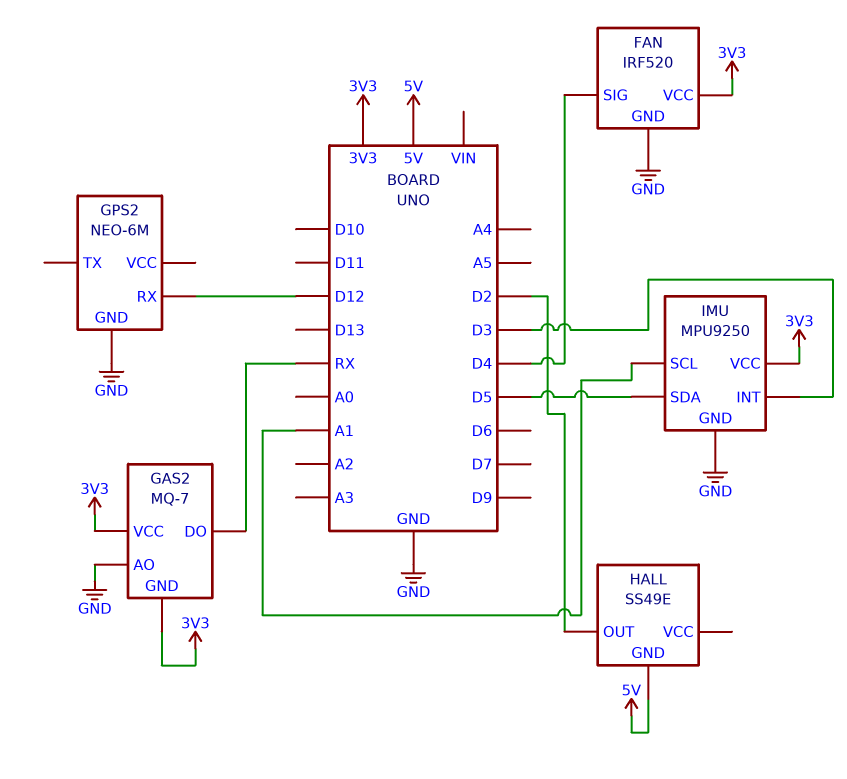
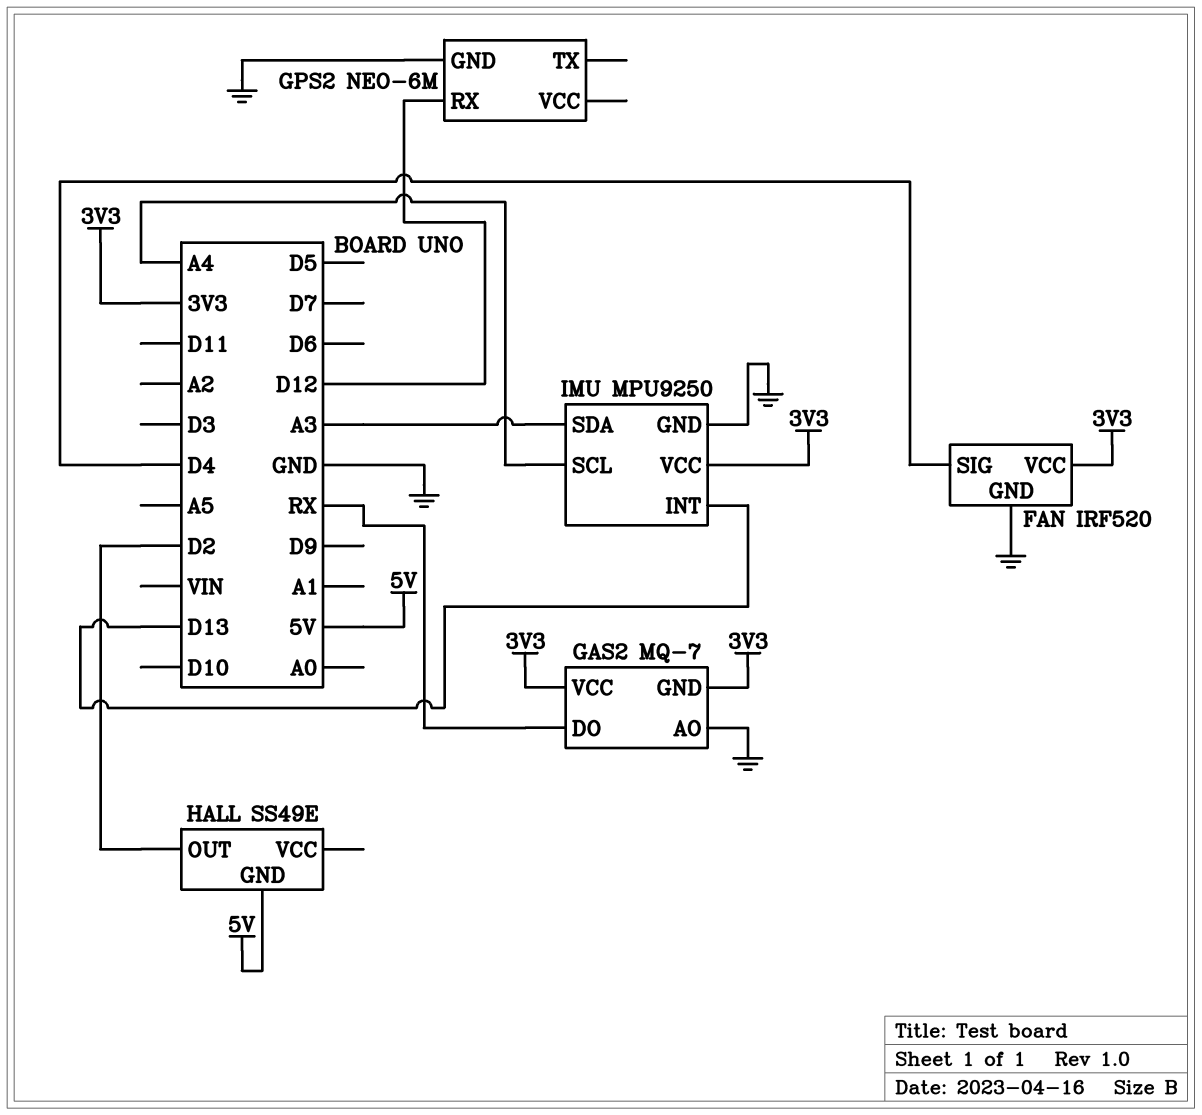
IMU pin INT: D3 -> D13
IMU pin SCL: A1 -> A4
IMU pin SDA: D5 -> A3

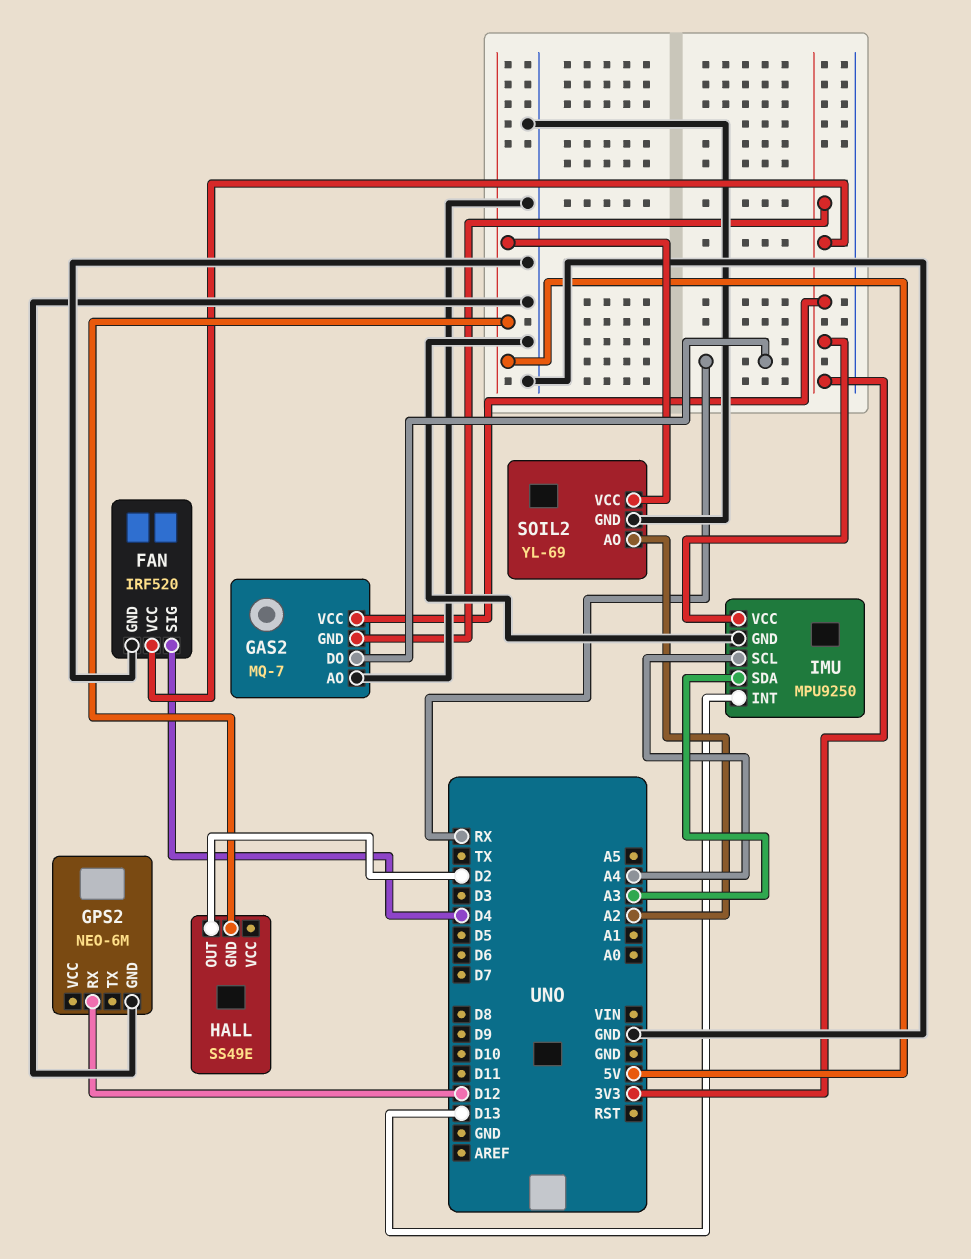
SOIL2: none -> YL-69
SOIL2 pin AO: none -> A2
SOIL2 pin GND: none -> GND
SOIL2 pin VCC: none -> 5V

